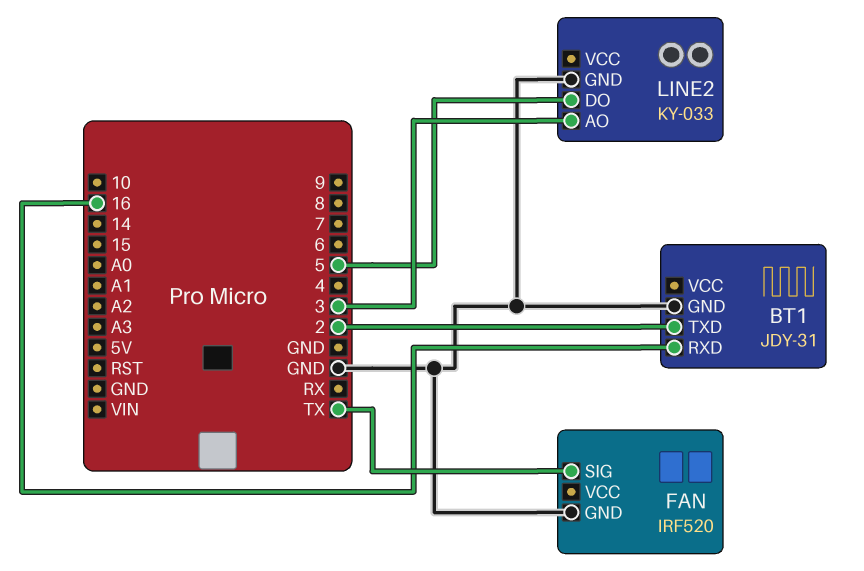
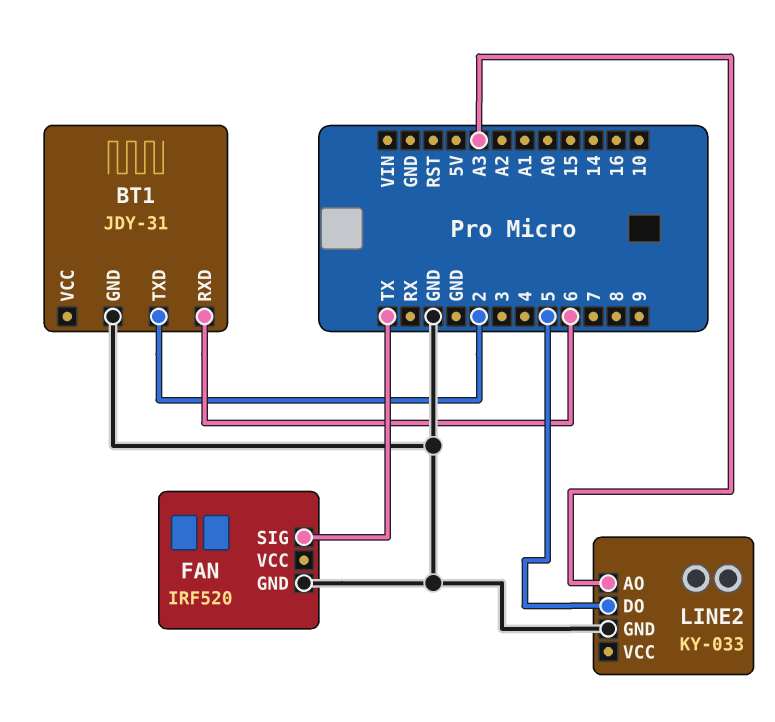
BT1 pin RXD: 16 -> 6
LINE2 pin AO: 3 -> A3

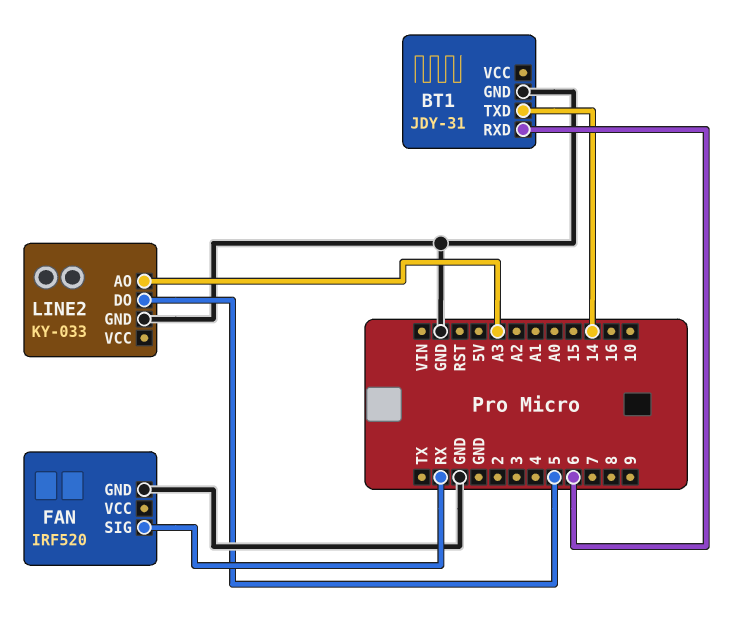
BT1 pin TXD: 2 -> 14
FAN pin SIG: TX -> RX

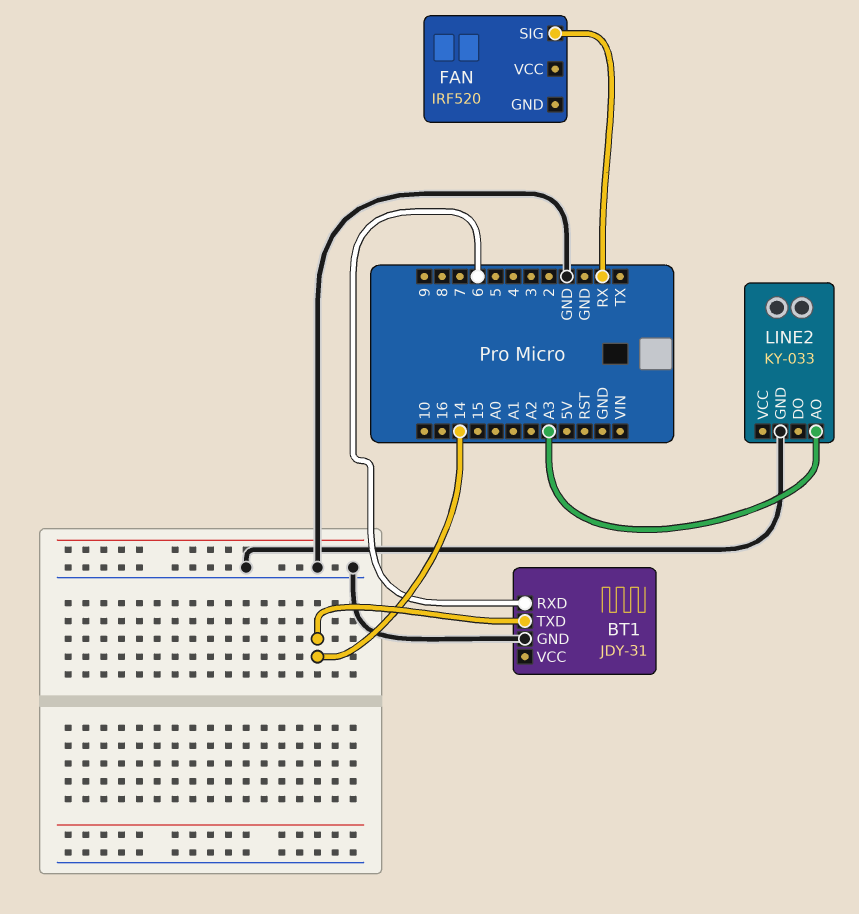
FAN pin GND: GND -> none
LINE2 pin DO: 5 -> none

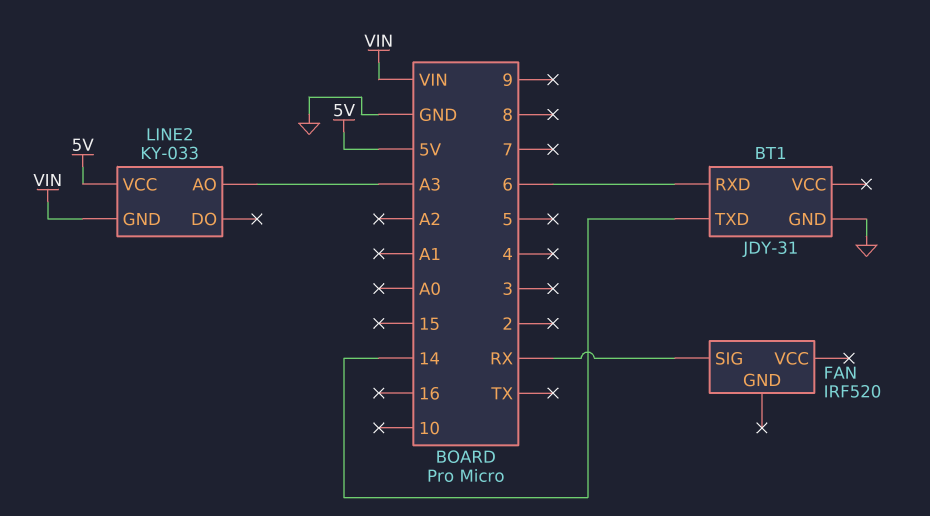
LINE2 pin GND: GND -> VIN
LINE2 pin VCC: none -> 5V

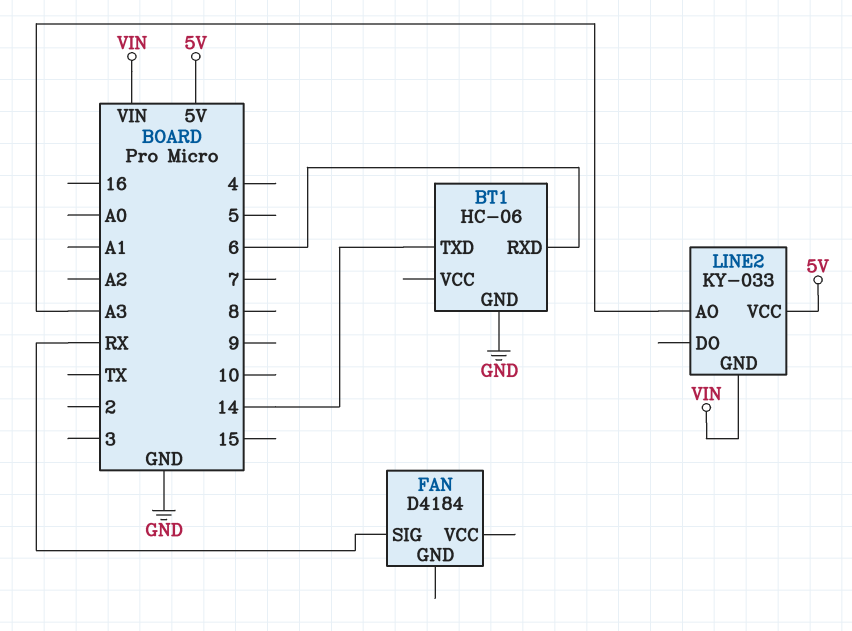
BT1: JDY-31 -> HC-06
FAN: IRF520 -> D4184

